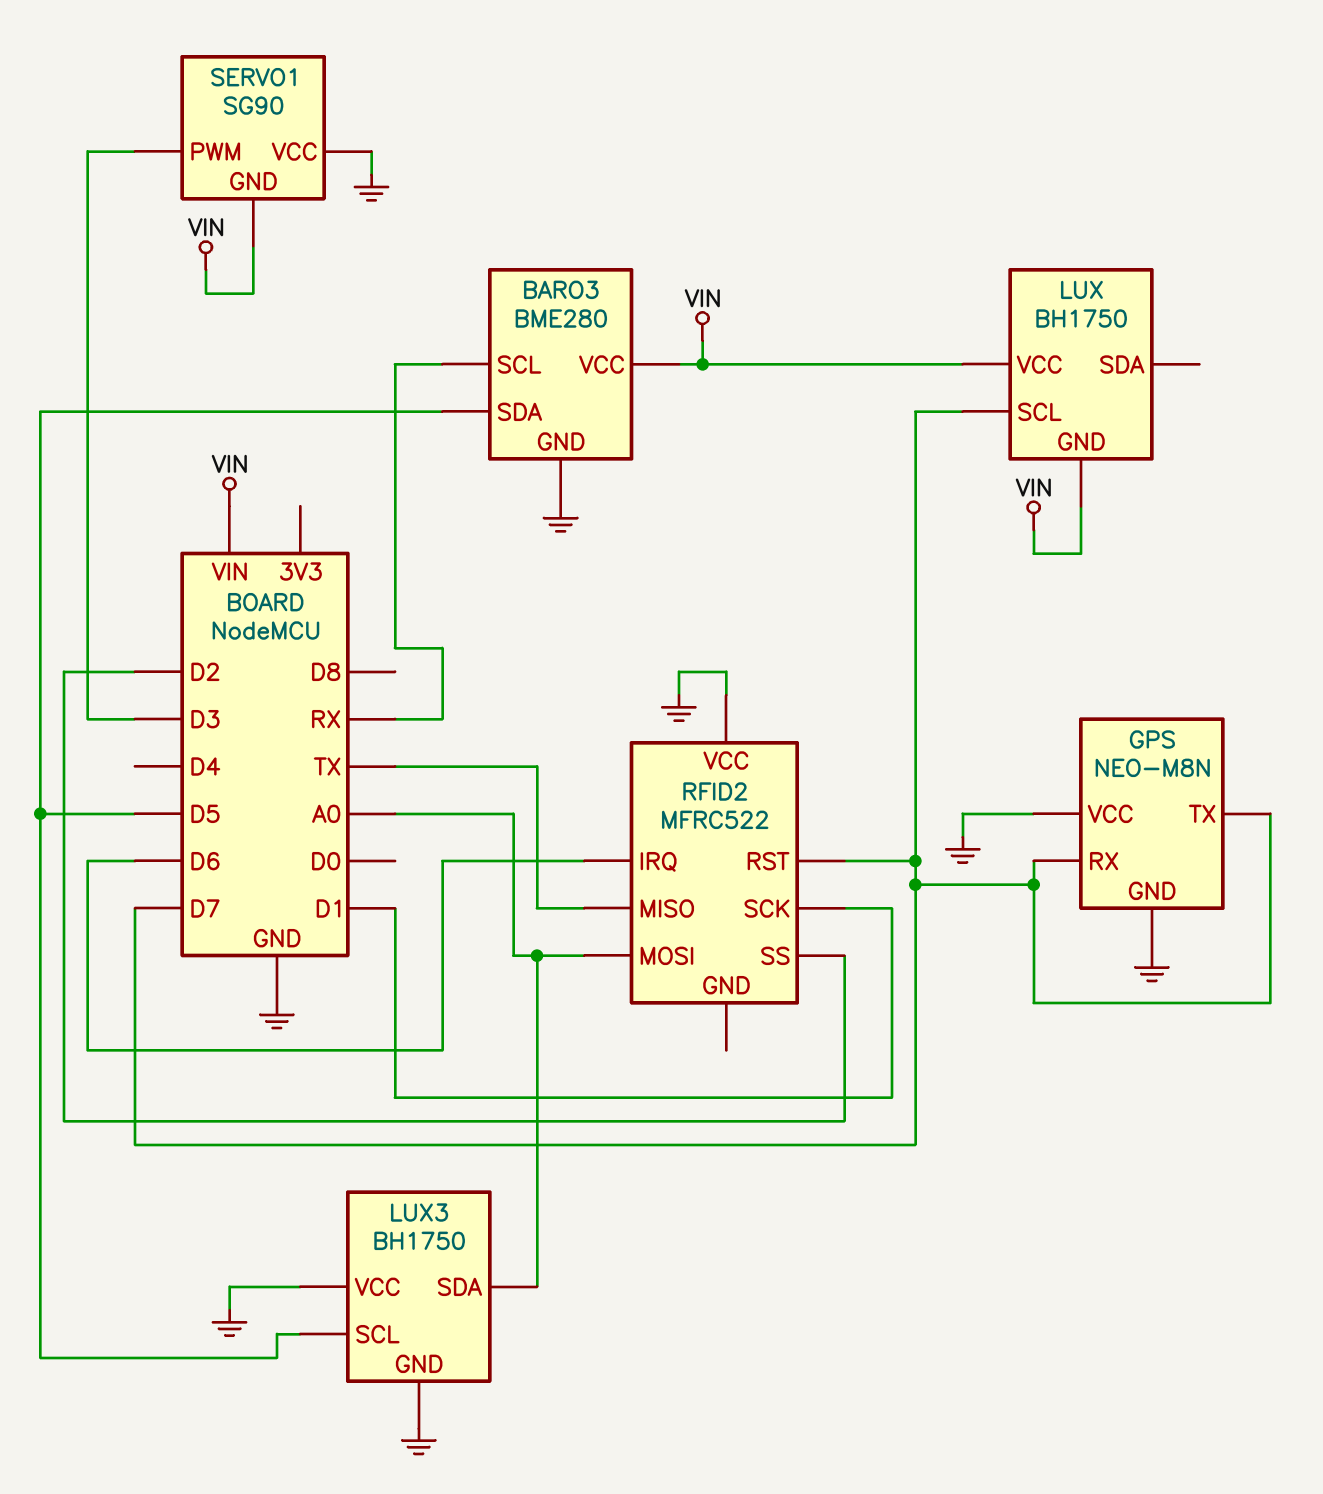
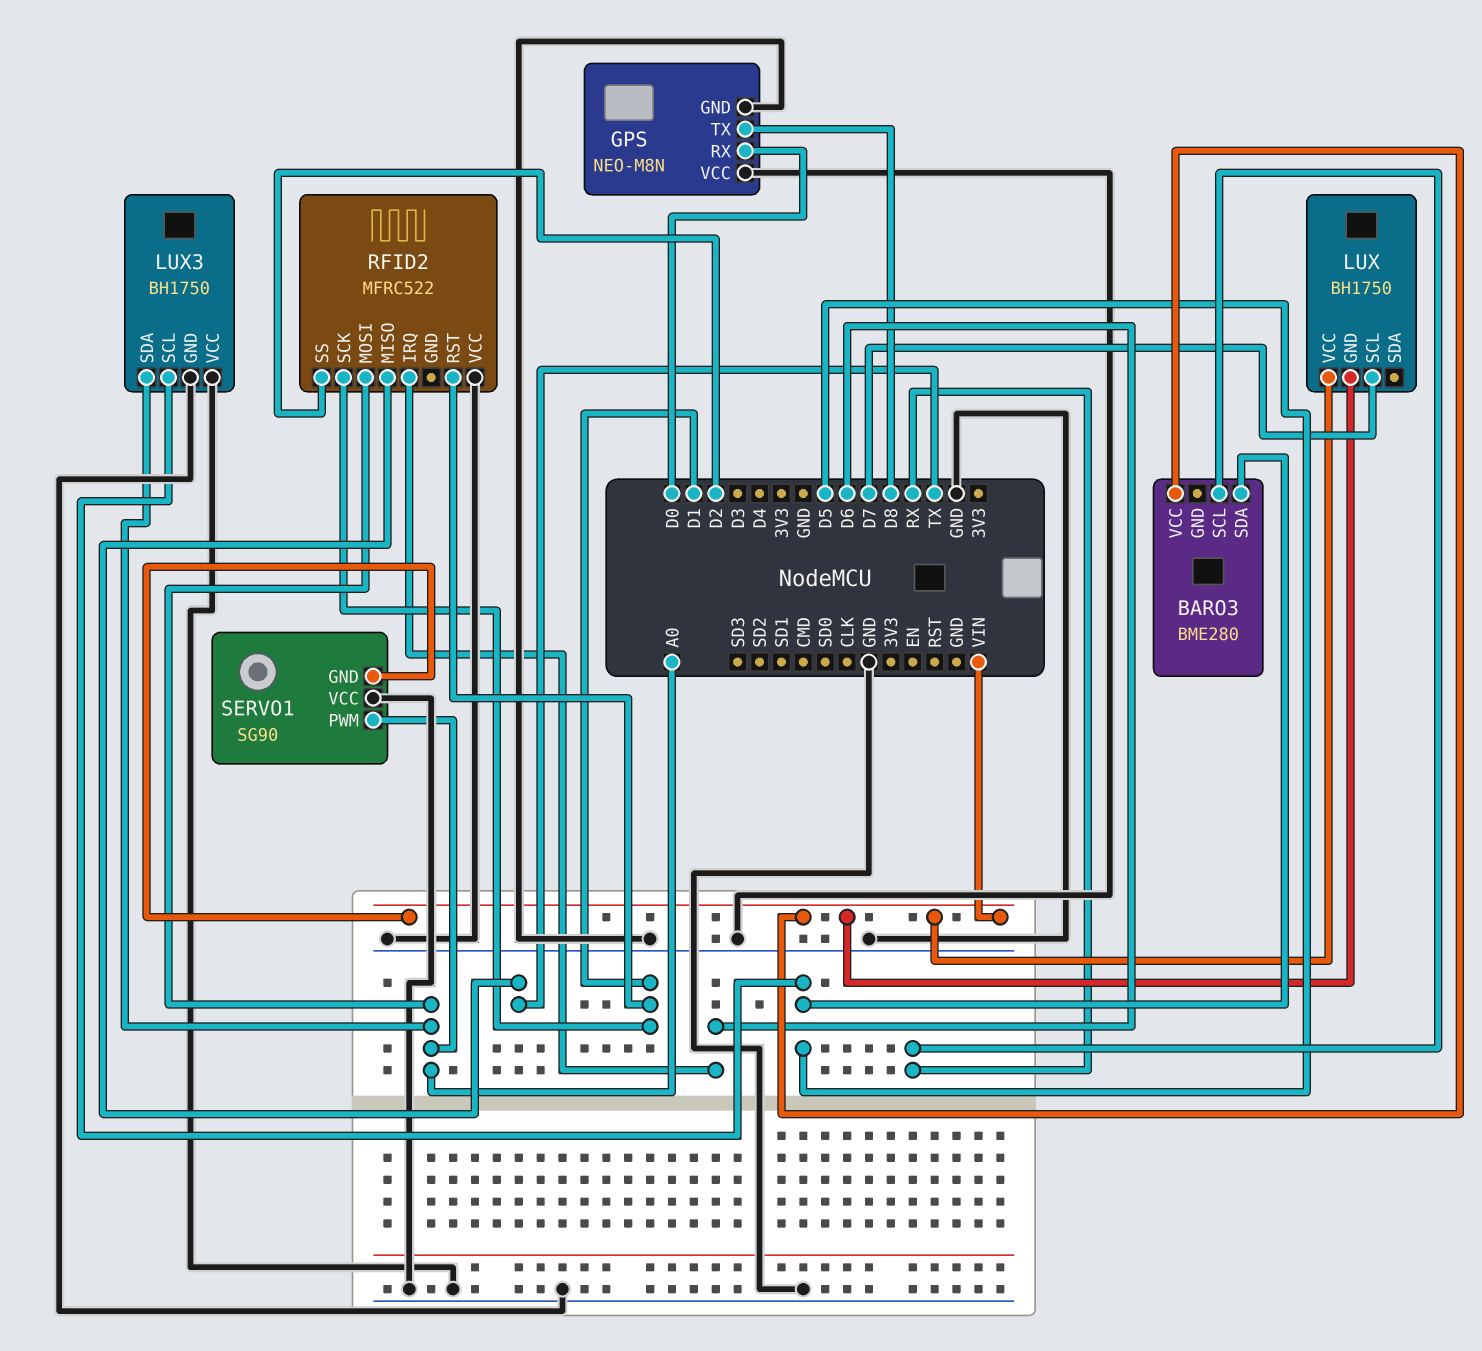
BARO3 pin GND: GND -> none
GPS pin RX: D7 -> D0
GPS pin TX: D7 -> D8
RFID2 pin RST: D7 -> D1
SERVO1 pin PWM: D3 -> A0

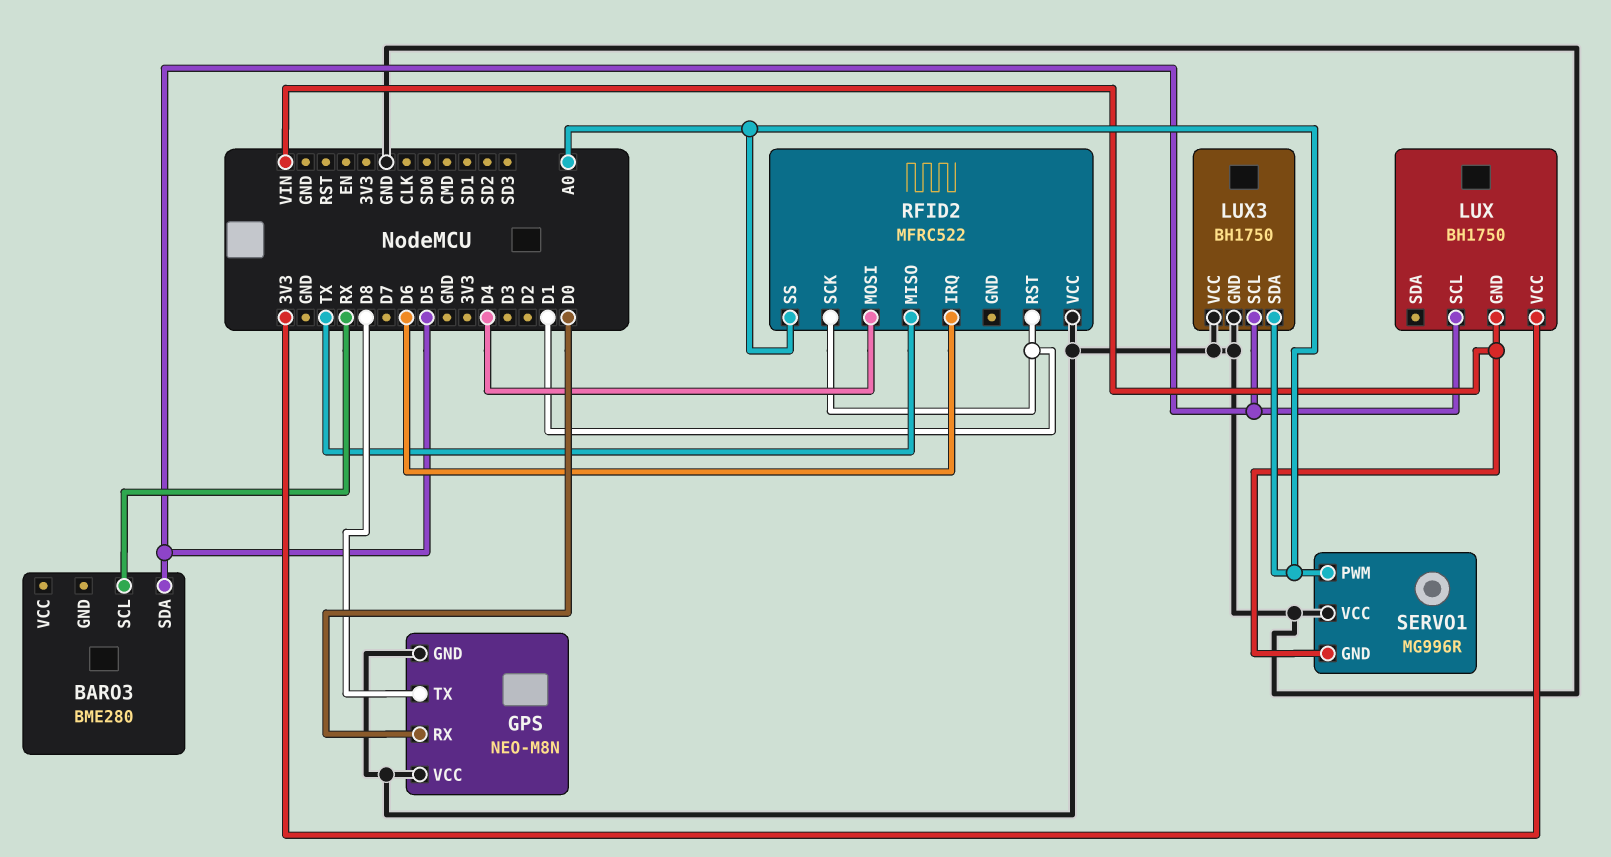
BARO3 pin VCC: VIN -> none
LUX pin SCL: D7 -> D5
LUX pin VCC: VIN -> 3V3
RFID2 pin MOSI: A0 -> D4
RFID2 pin SS: D2 -> A0
SERVO1: SG90 -> MG996R

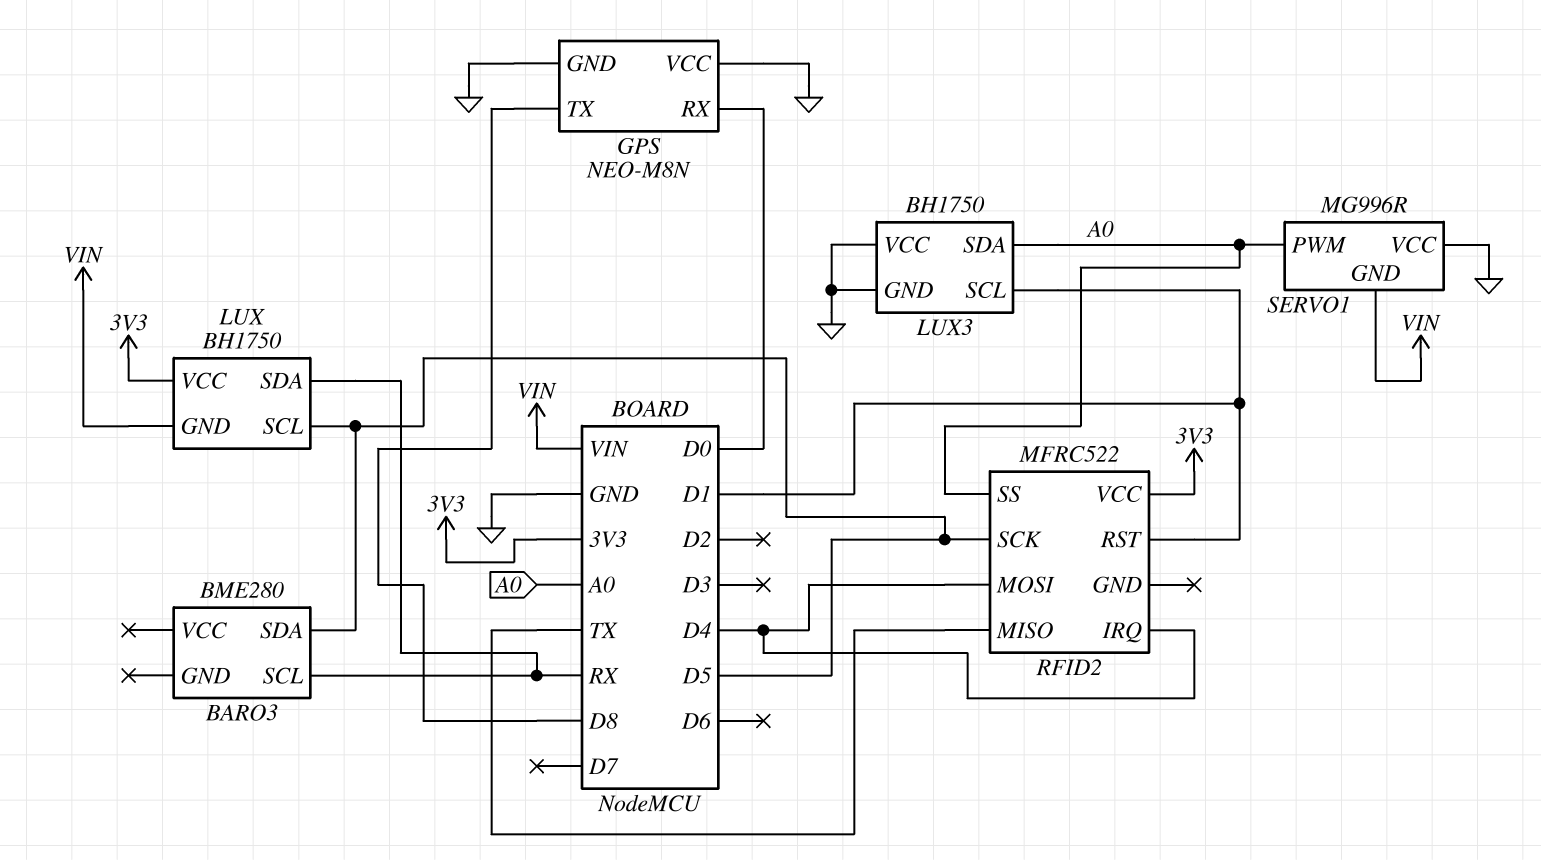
LUX pin SDA: none -> RX
LUX3 pin SCL: D5 -> D1
RFID2 pin IRQ: D6 -> D4
RFID2 pin SCK: D1 -> D5
RFID2 pin VCC: GND -> 3V3

